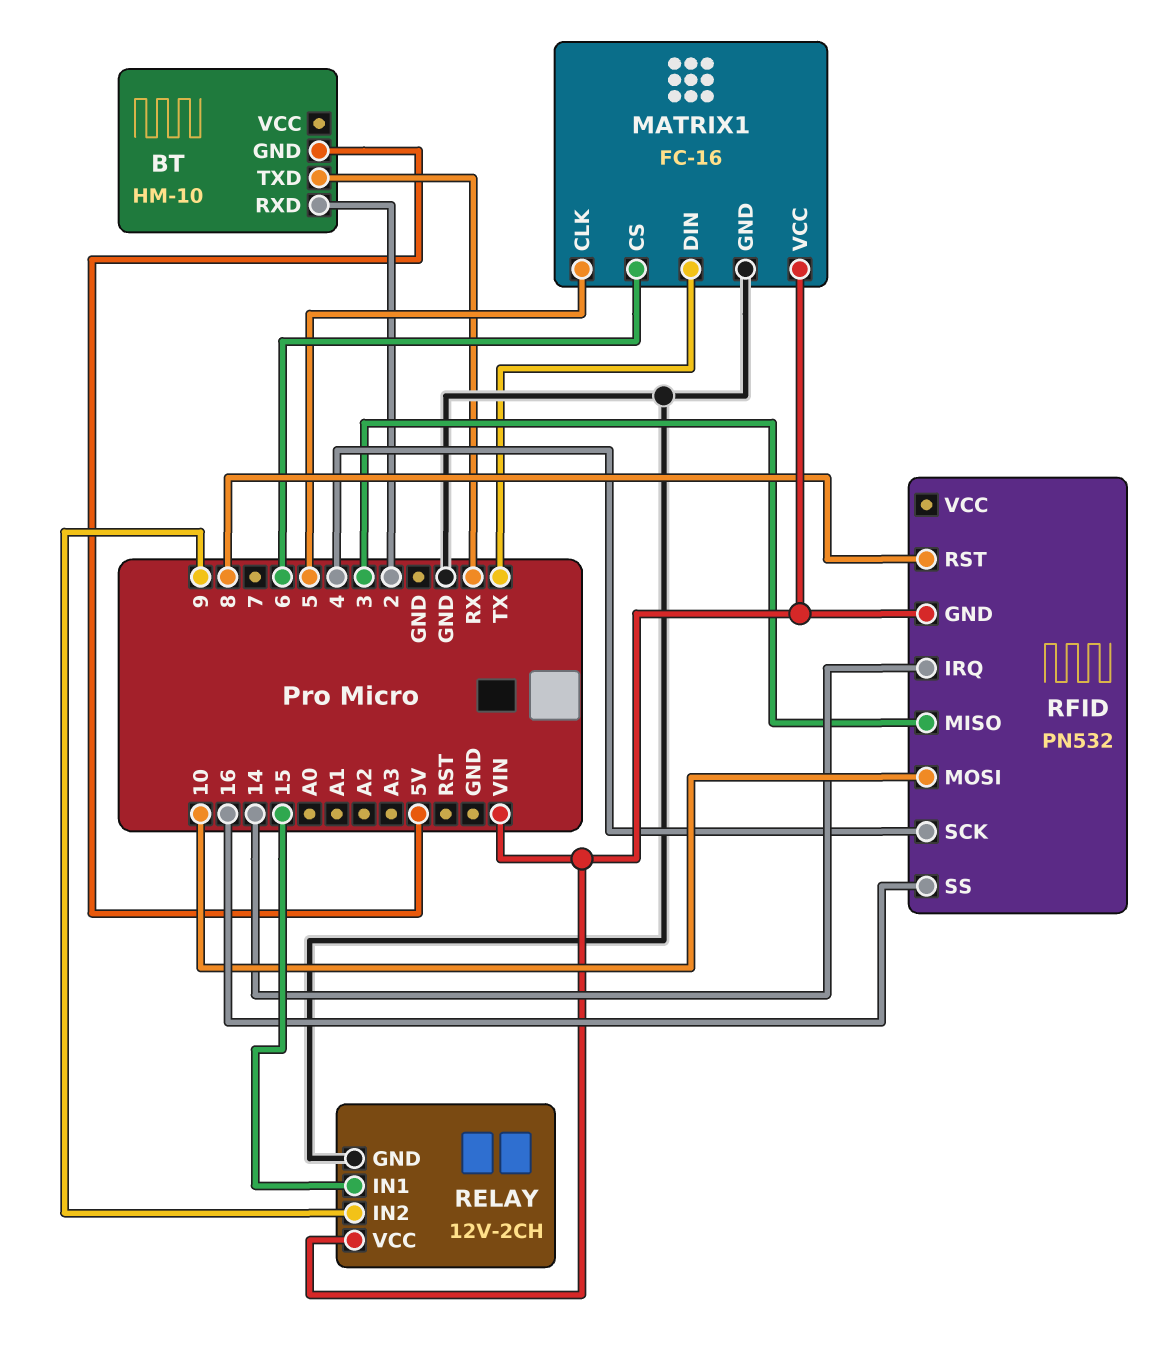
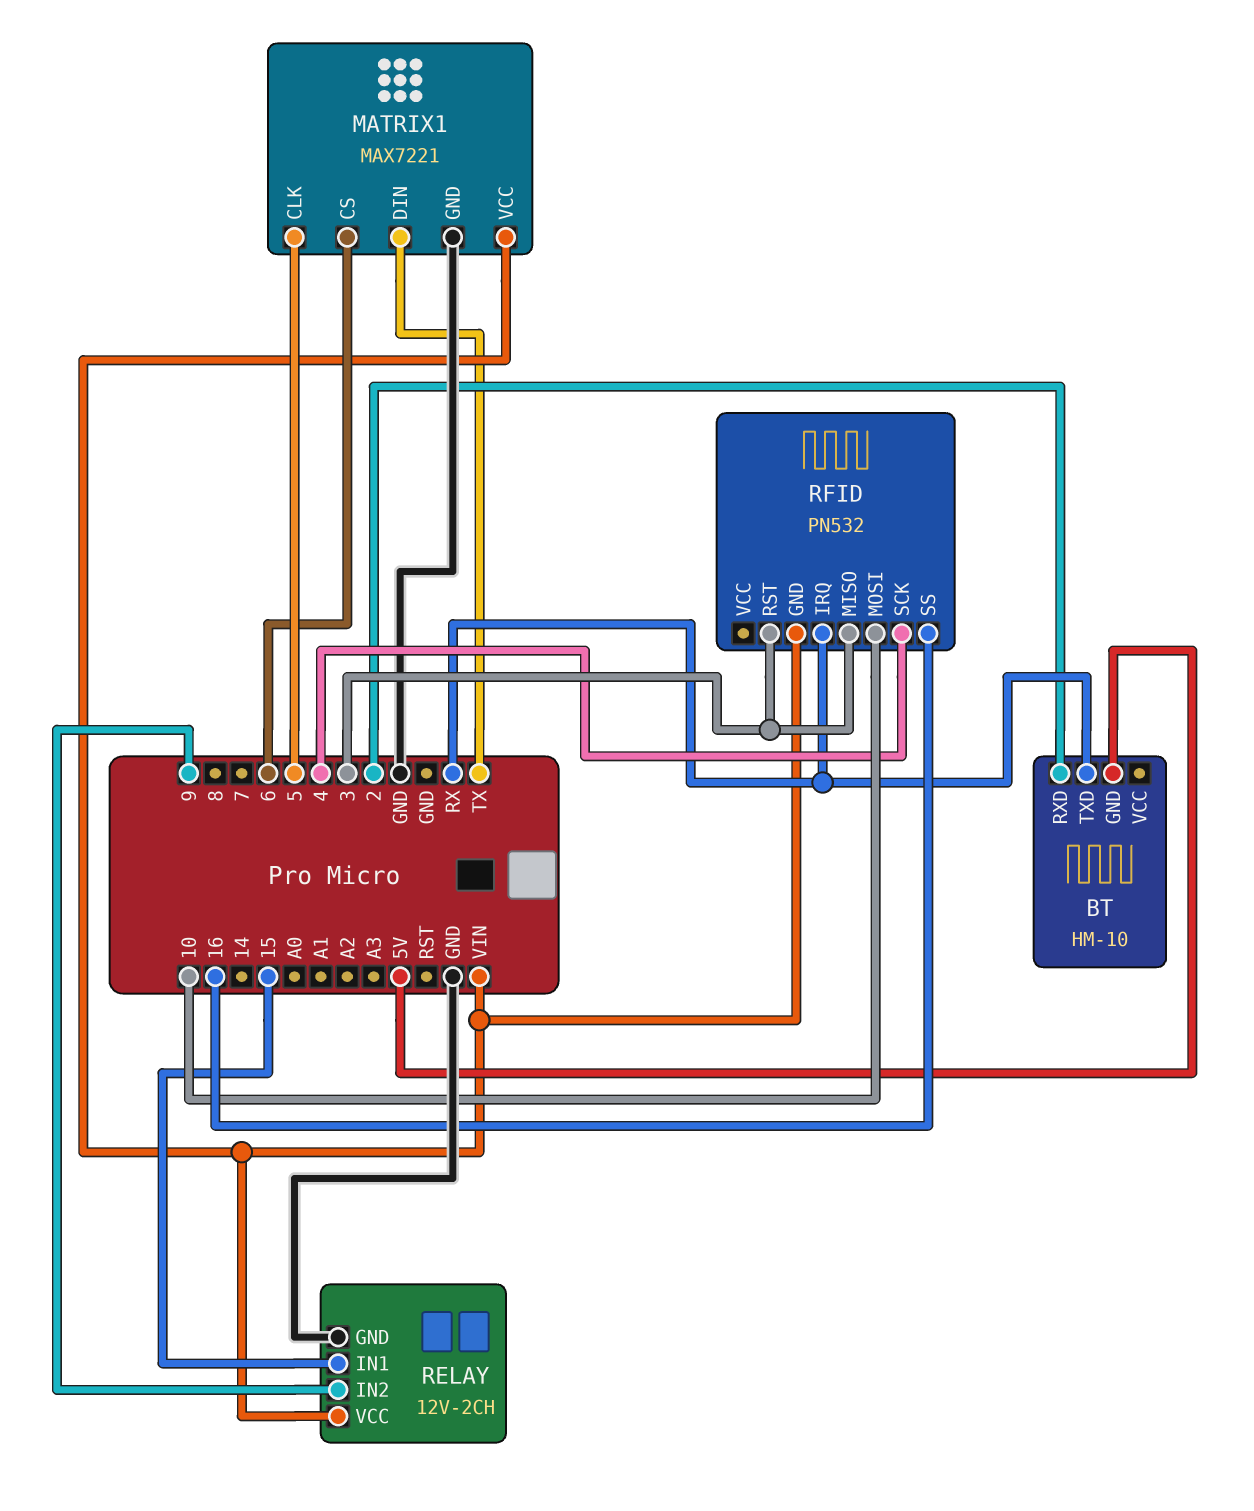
MATRIX1: FC-16 -> MAX7221
RFID pin IRQ: 14 -> RX
RFID pin RST: 8 -> 3

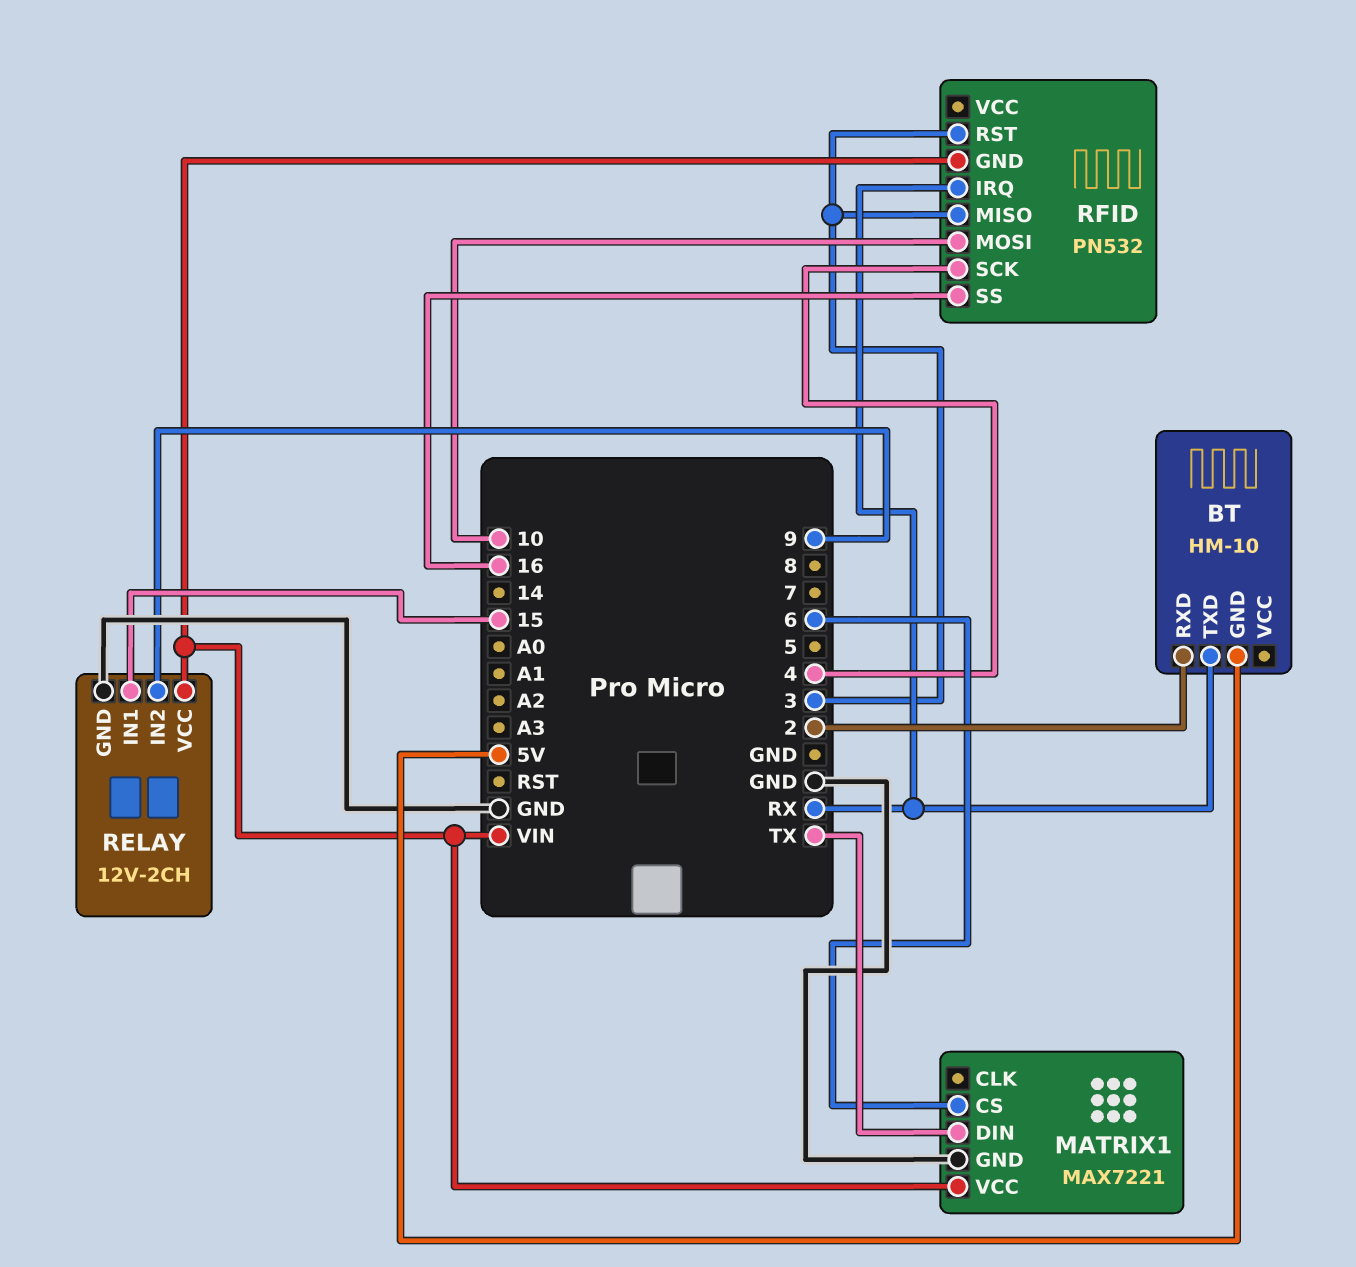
MATRIX1 pin CLK: 5 -> none

